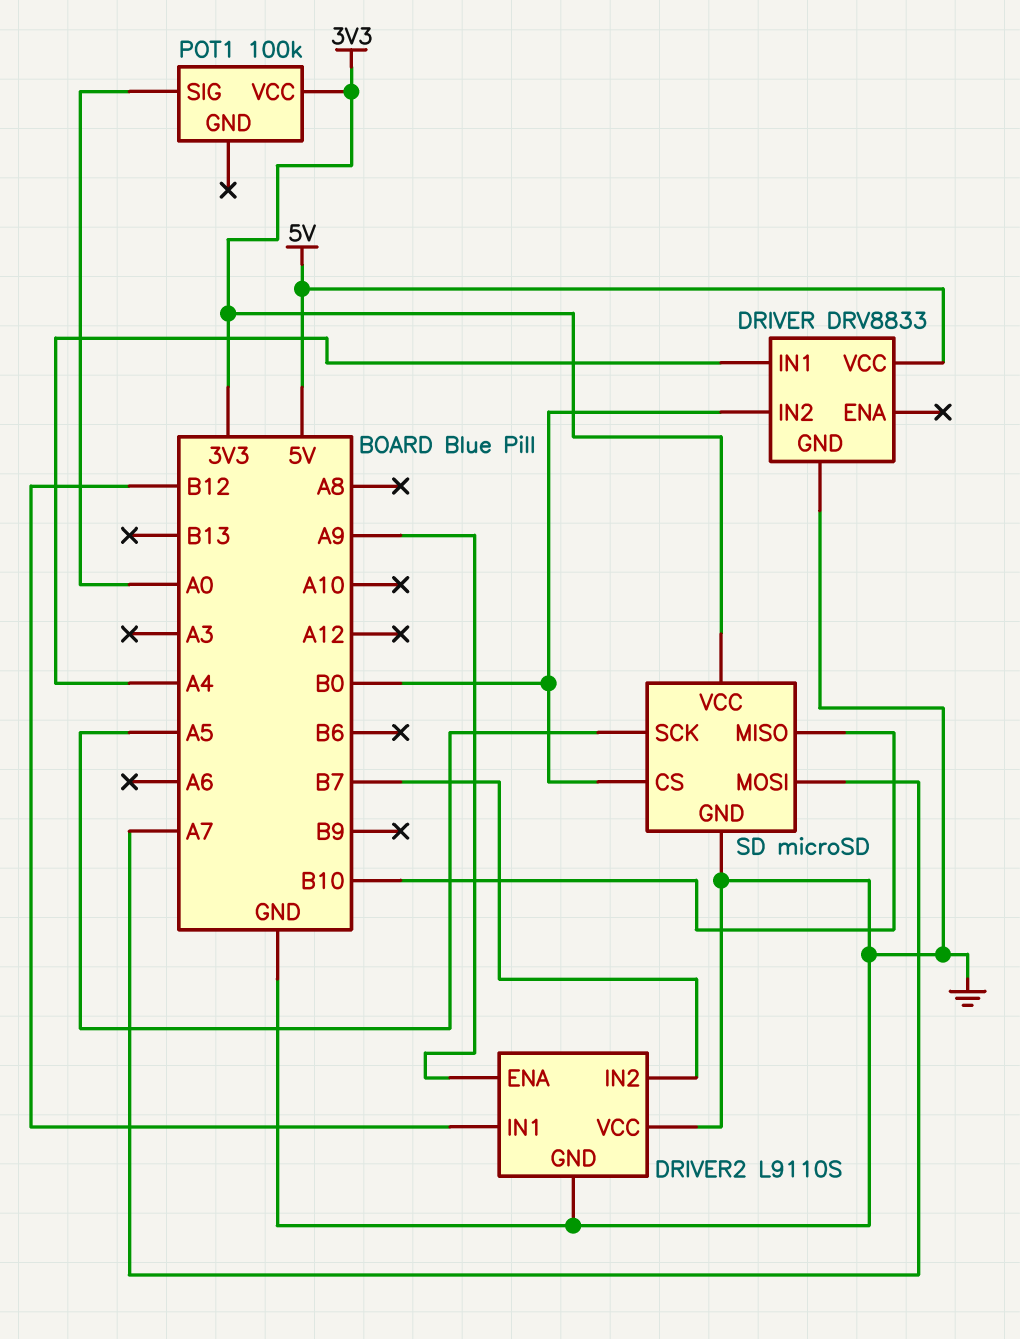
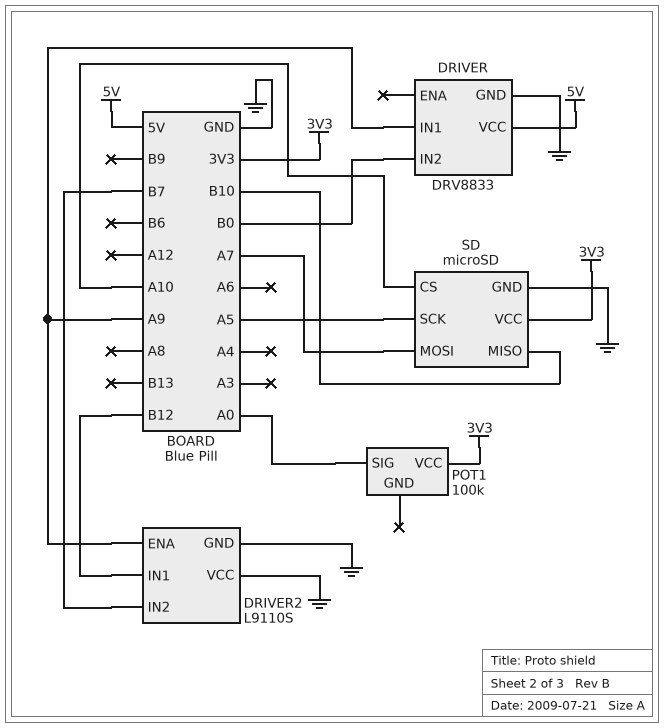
DRIVER pin IN1: A4 -> A9
SD pin CS: B0 -> A10

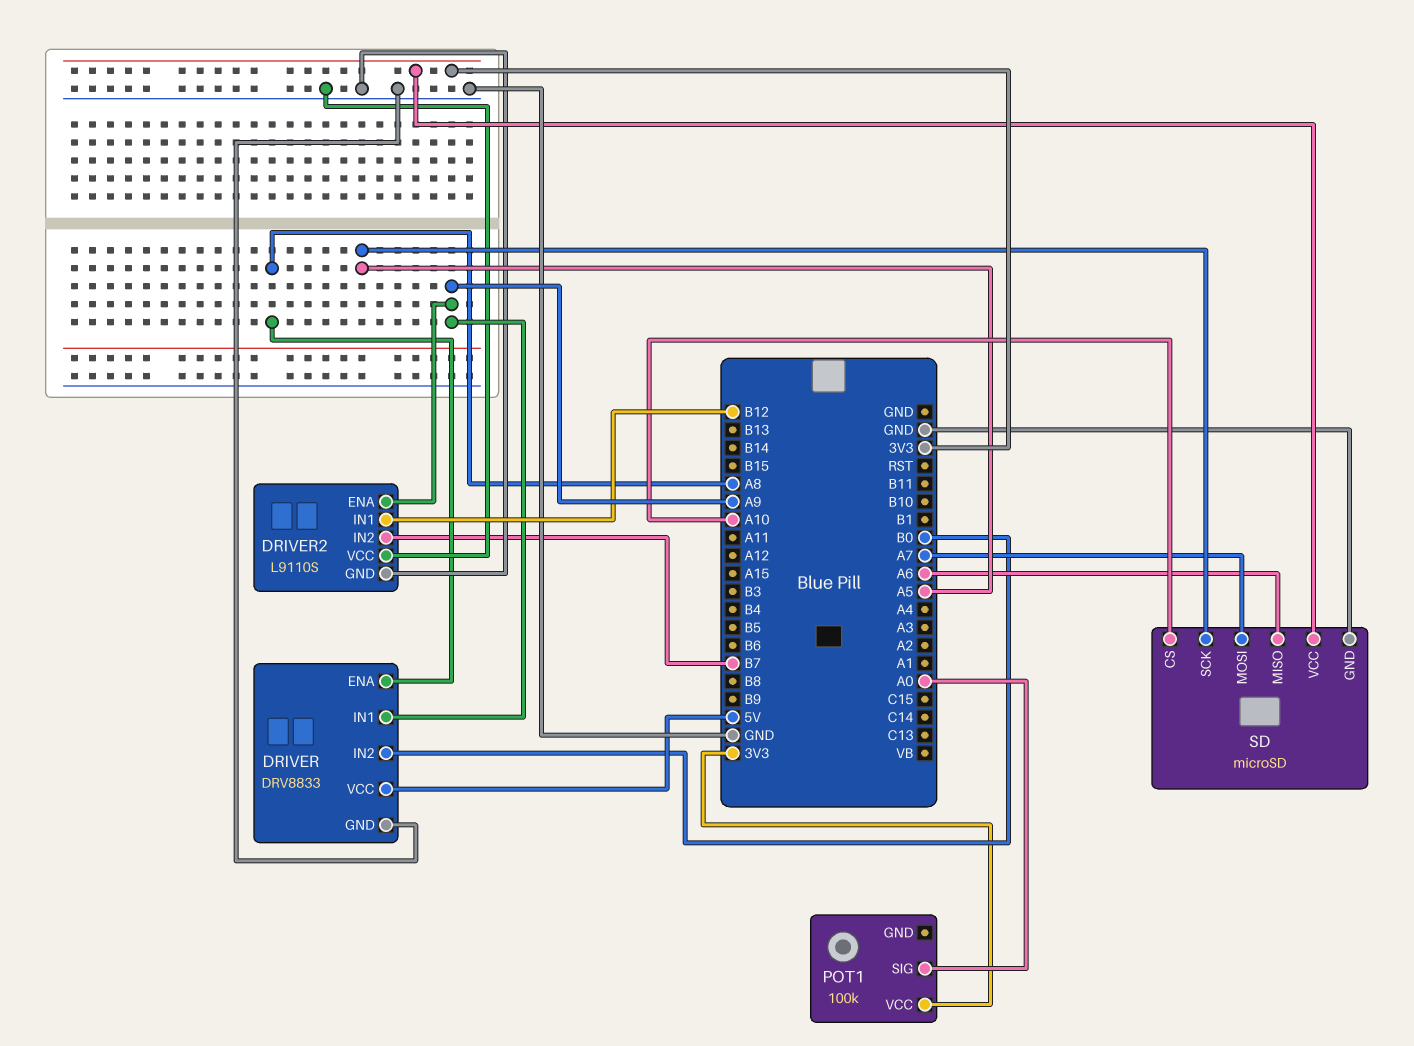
DRIVER pin ENA: none -> A8
SD pin MISO: B10 -> A6

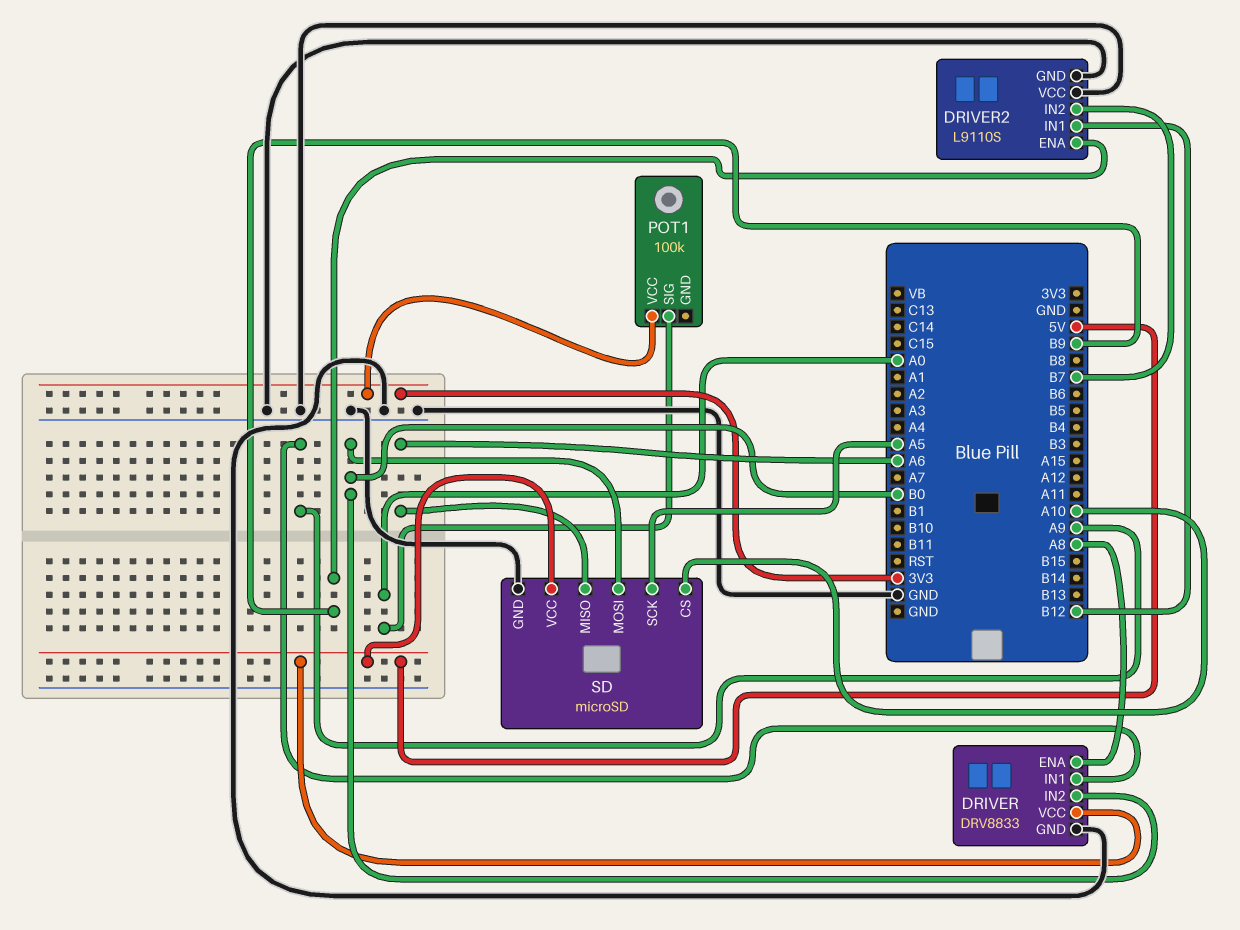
DRIVER2 pin ENA: A9 -> B9
SD pin MOSI: A7 -> B0
SD pin VCC: 3V3 -> 5V

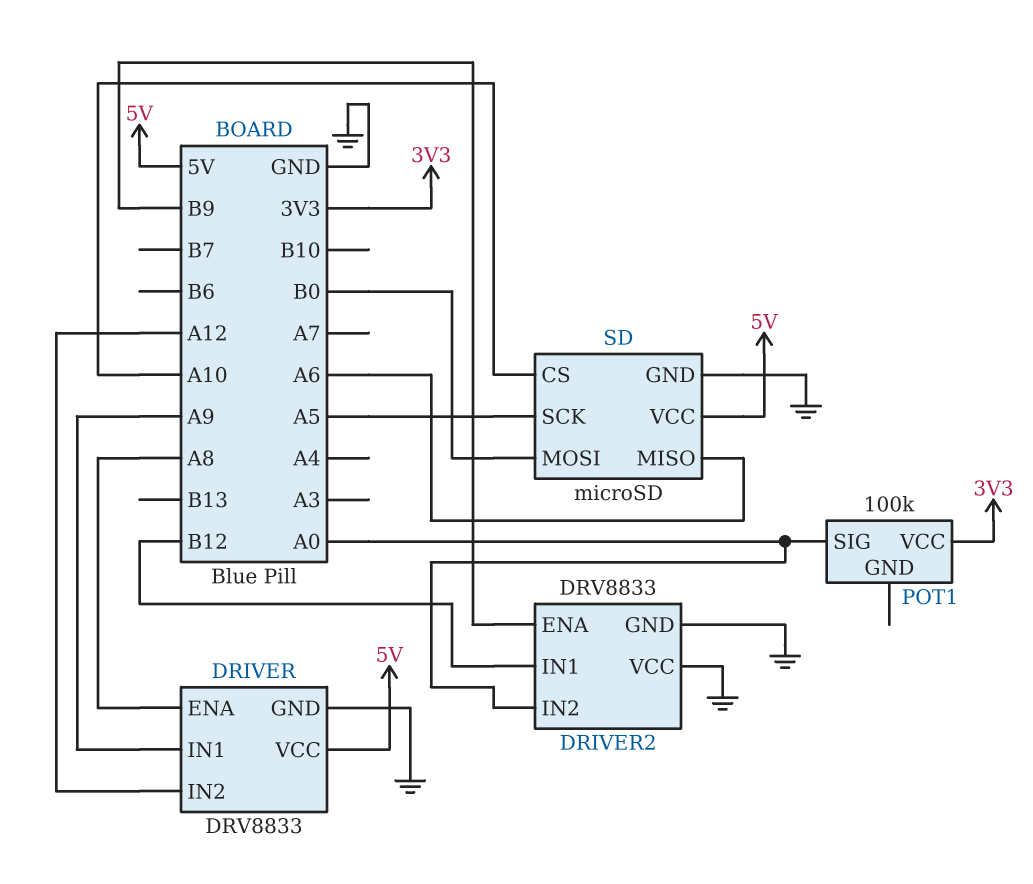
DRIVER pin IN2: B0 -> A12
DRIVER2: L9110S -> DRV8833
DRIVER2 pin IN2: B7 -> A0

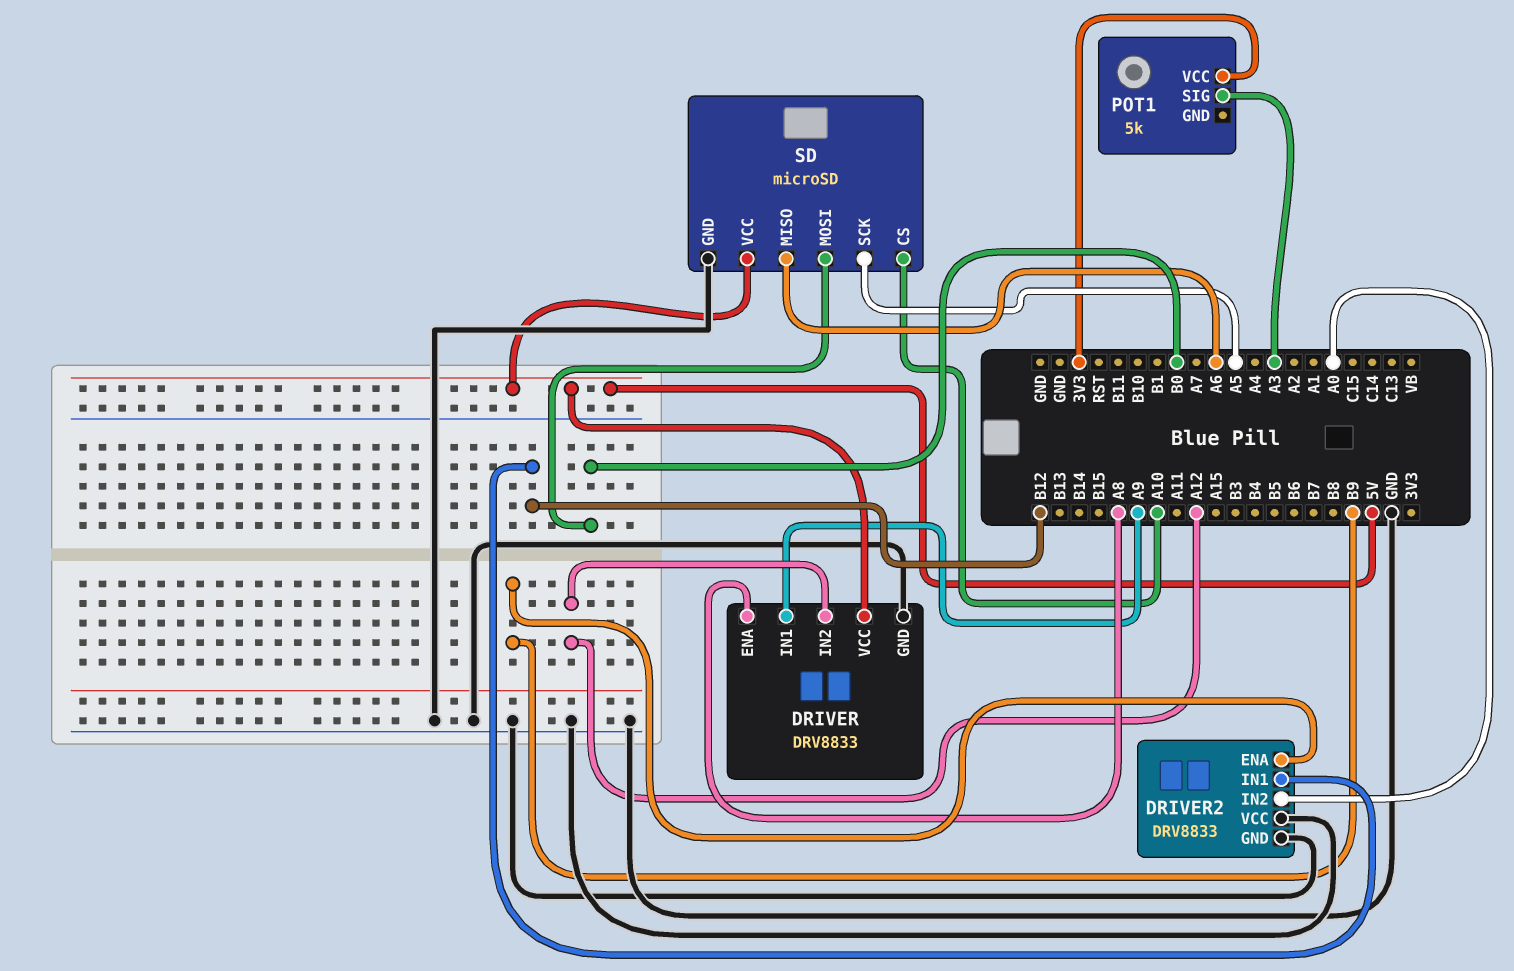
POT1: 100k -> 5k
POT1 pin SIG: A0 -> A3

